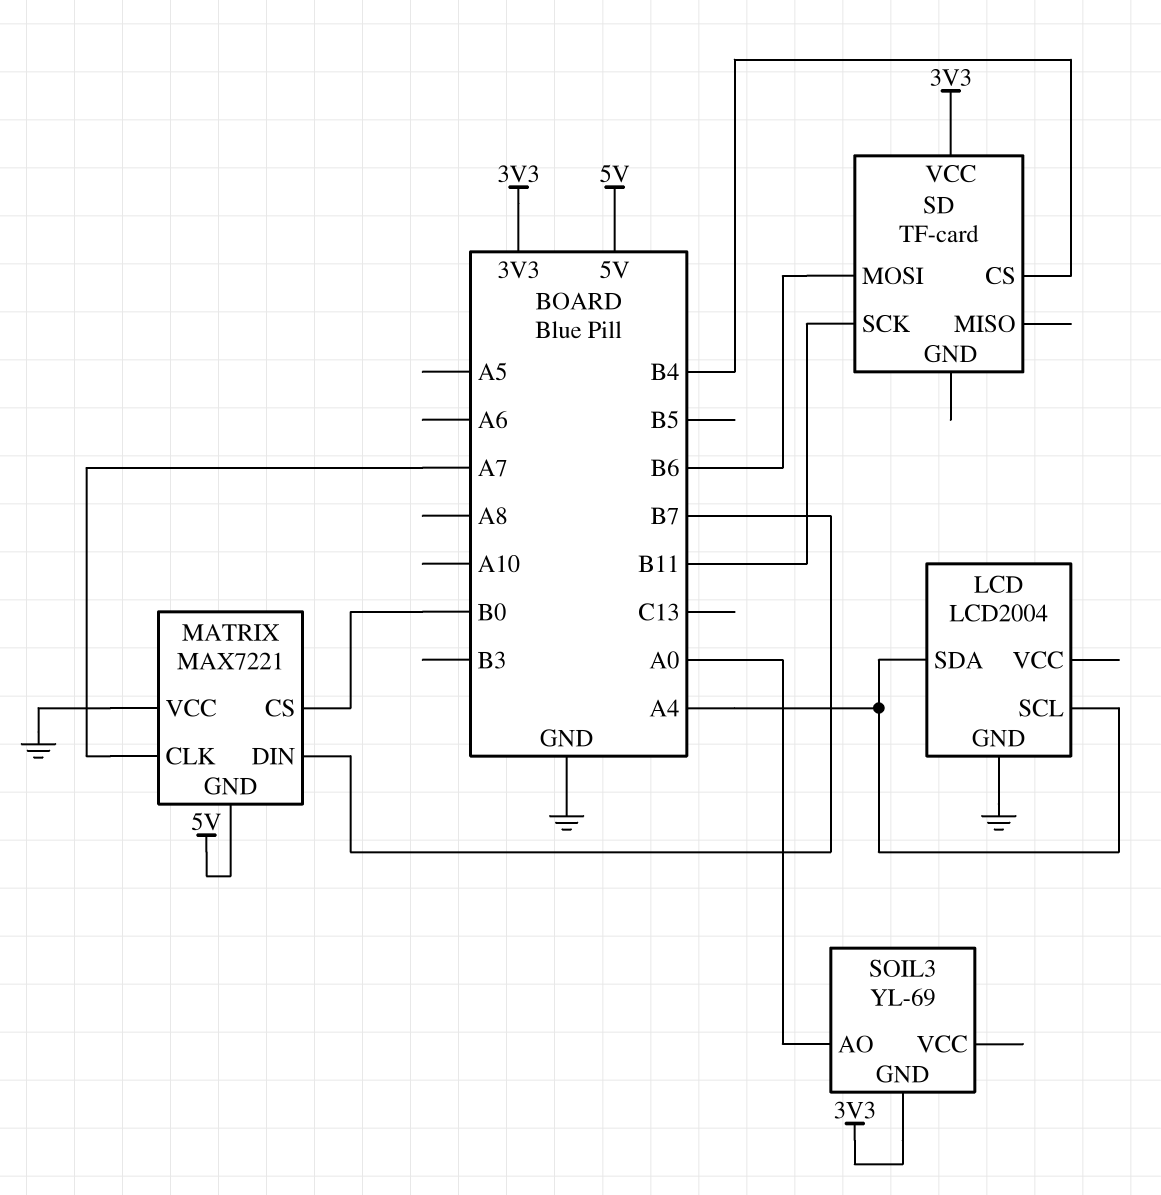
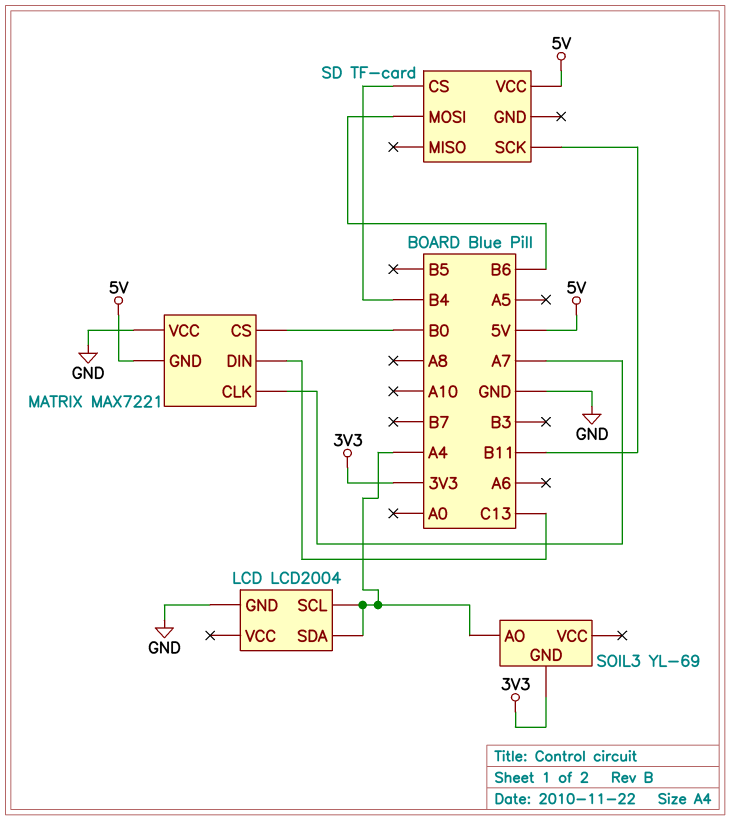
MATRIX pin DIN: B7 -> C13
SD pin VCC: 3V3 -> 5V
SOIL3 pin AO: A0 -> A4

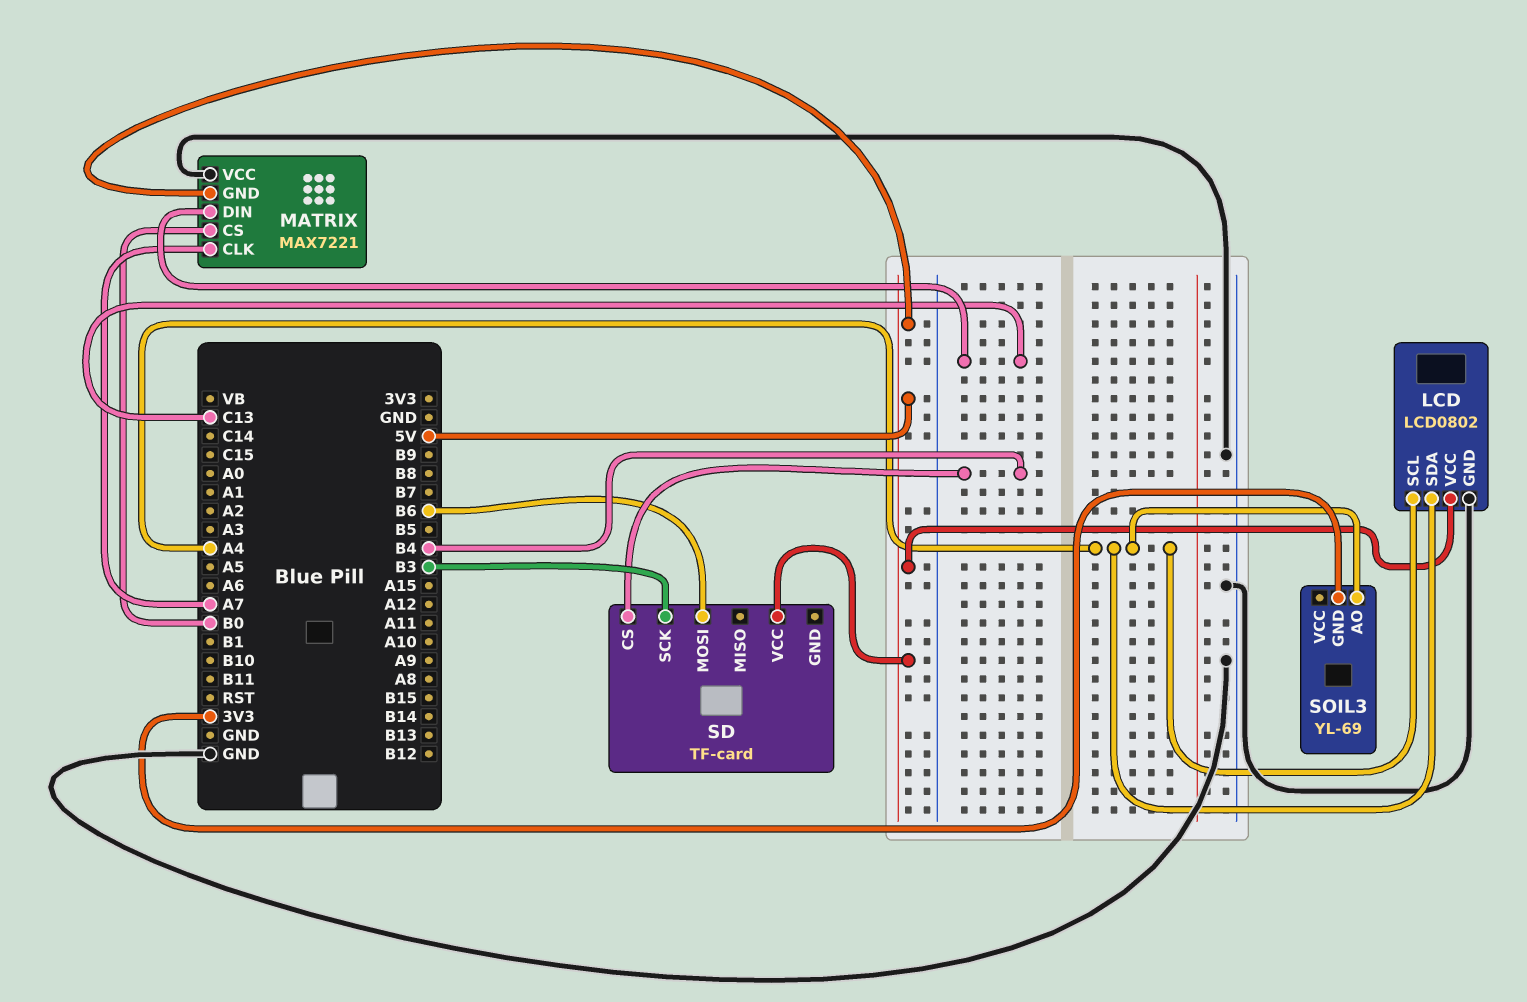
LCD: LCD2004 -> LCD0802
LCD pin VCC: none -> 5V
SD pin SCK: B11 -> B3

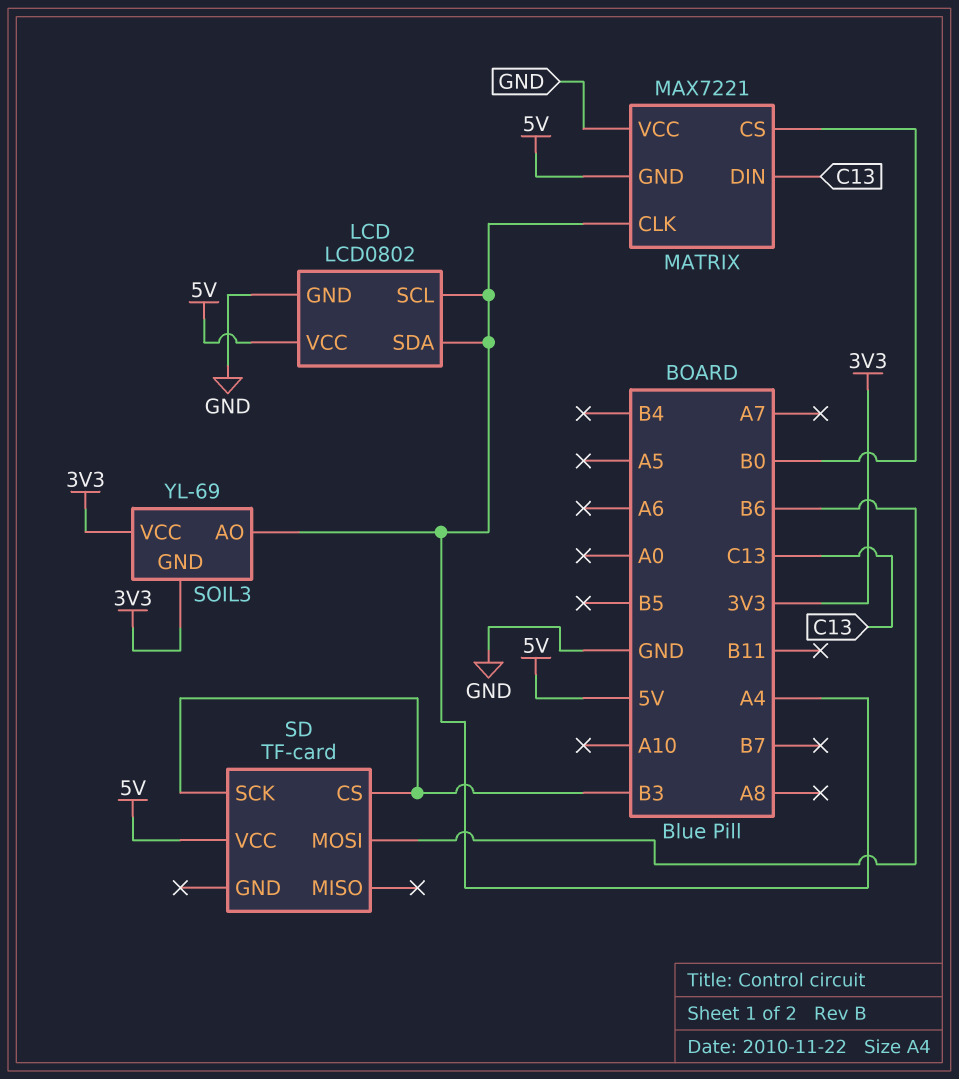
MATRIX pin CLK: A7 -> A4
SD pin CS: B4 -> B3
SOIL3 pin VCC: none -> 3V3

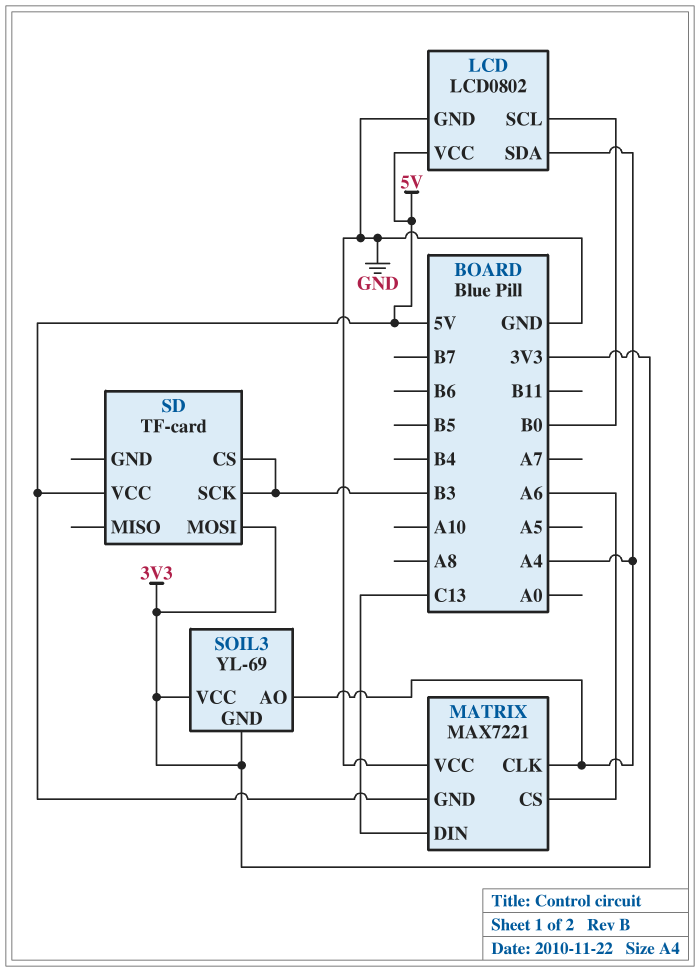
LCD pin SCL: A4 -> B0
MATRIX pin CS: B0 -> A6
SD pin MOSI: B6 -> 3V3

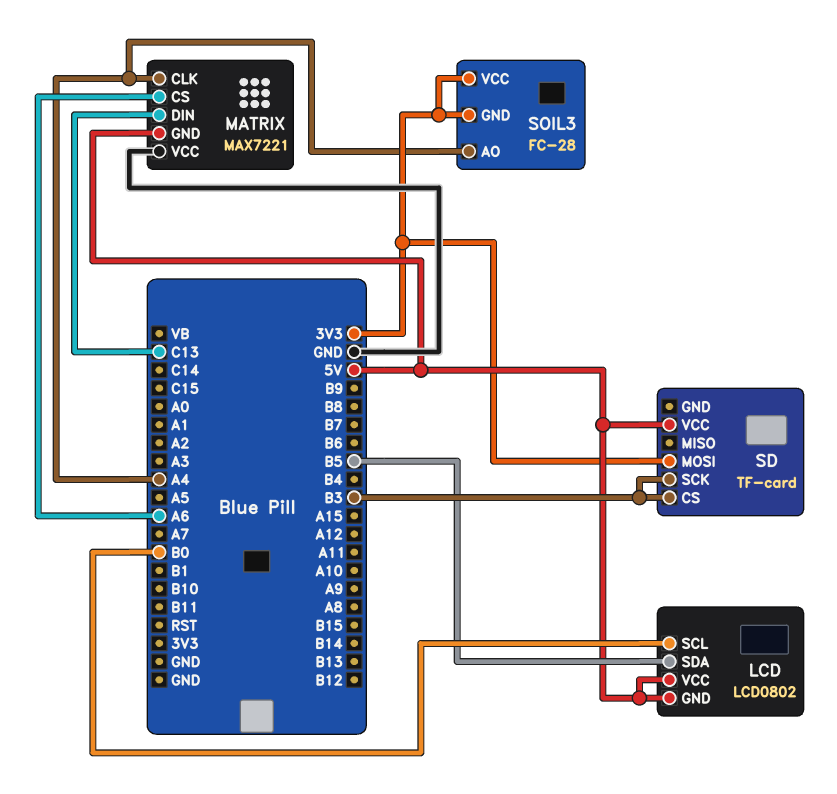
LCD pin GND: GND -> 5V
LCD pin SDA: A4 -> B5
SOIL3: YL-69 -> FC-28

